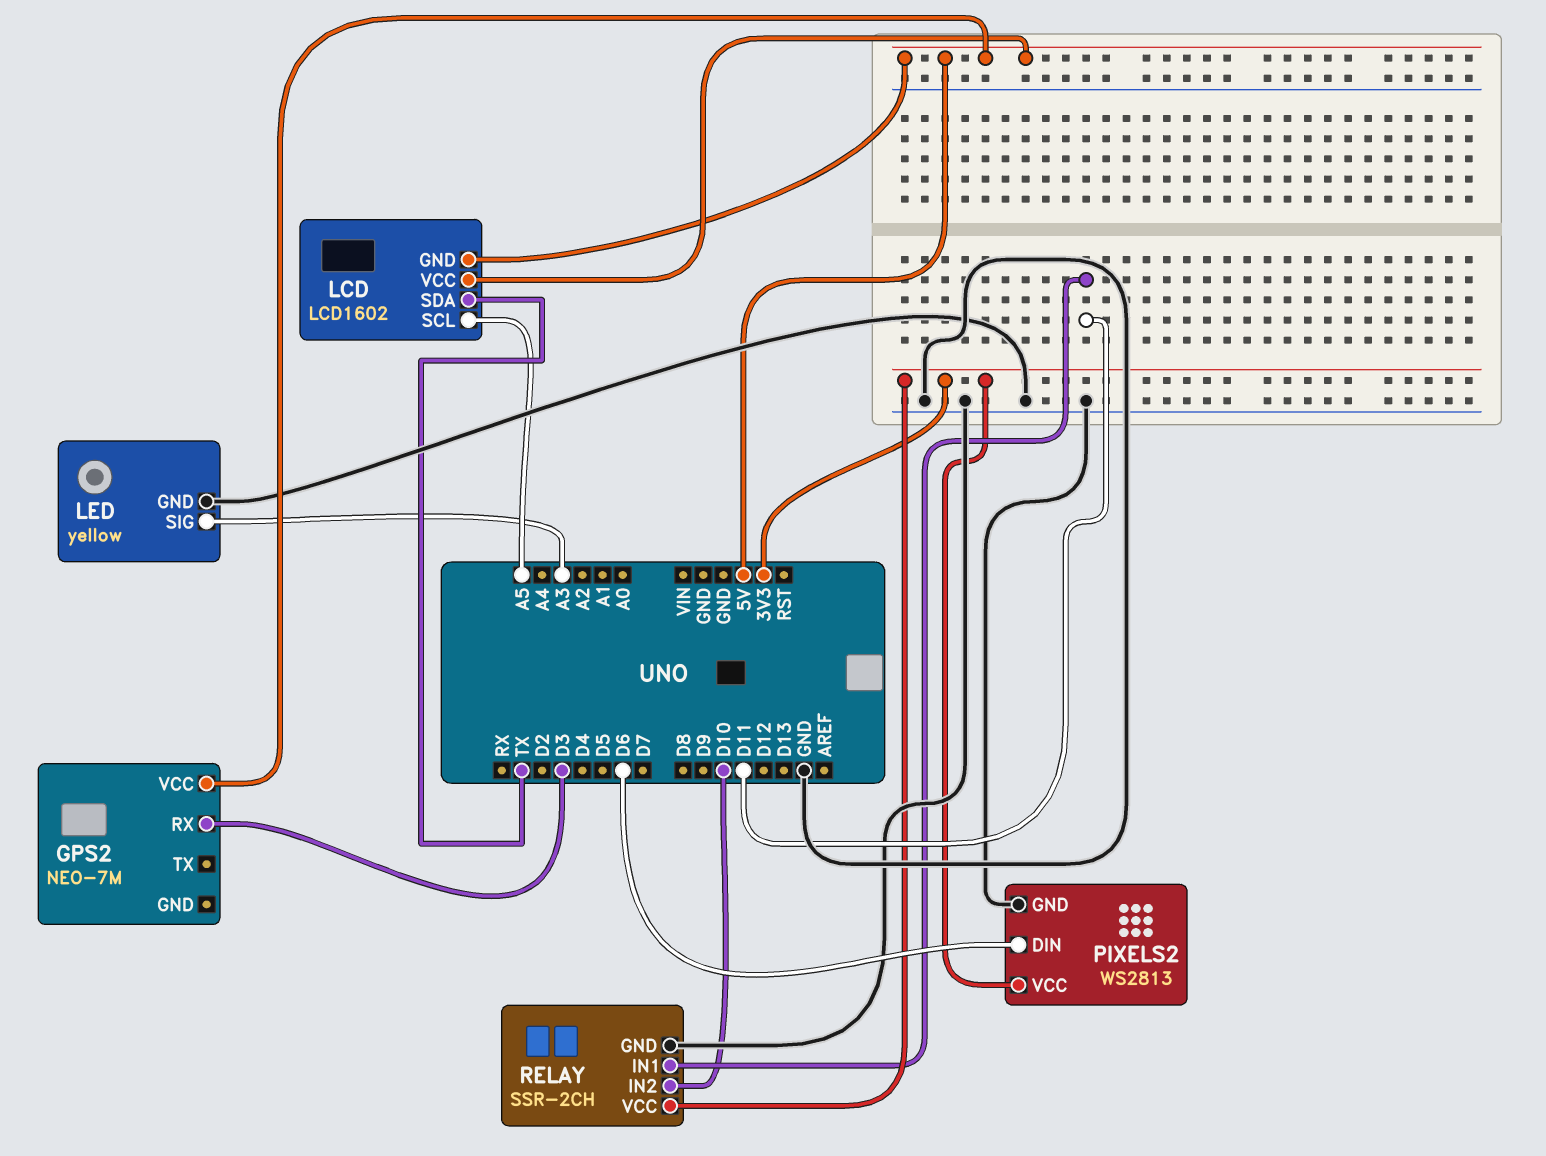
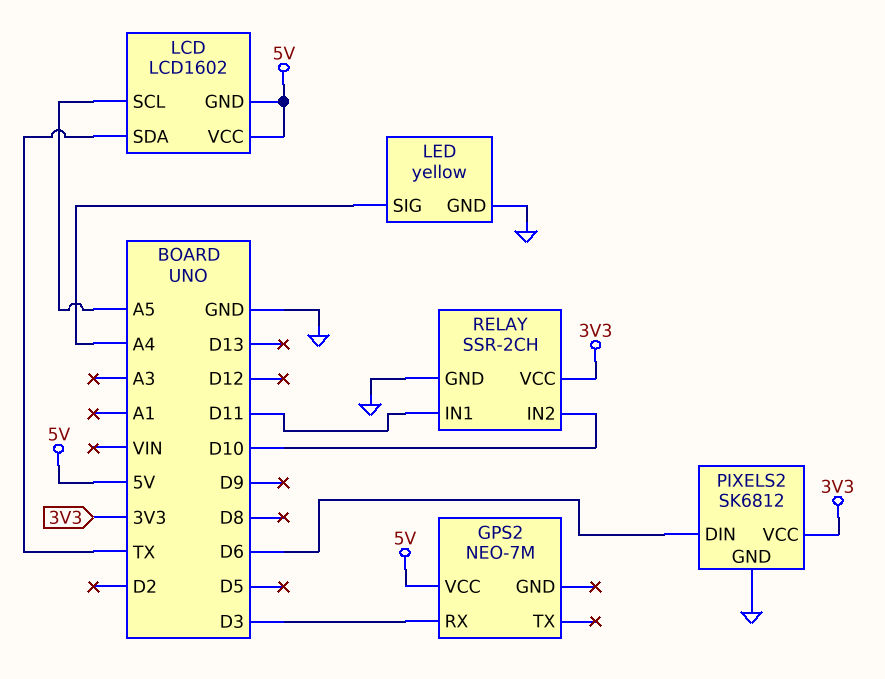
LED pin SIG: A3 -> A4
PIXELS2: WS2813 -> SK6812

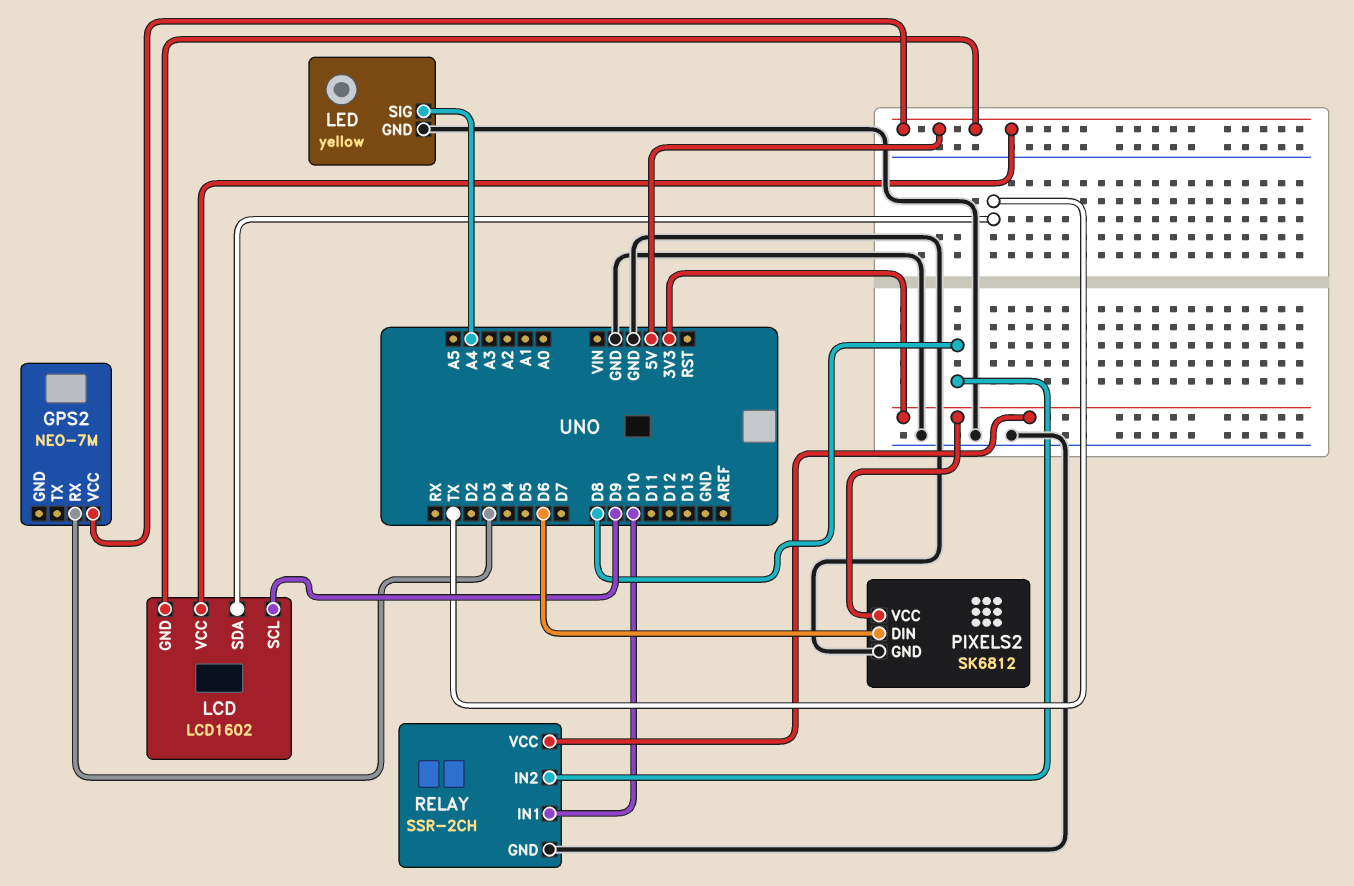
LCD pin SCL: A5 -> D9
RELAY pin IN1: D11 -> D10
RELAY pin IN2: D10 -> D8

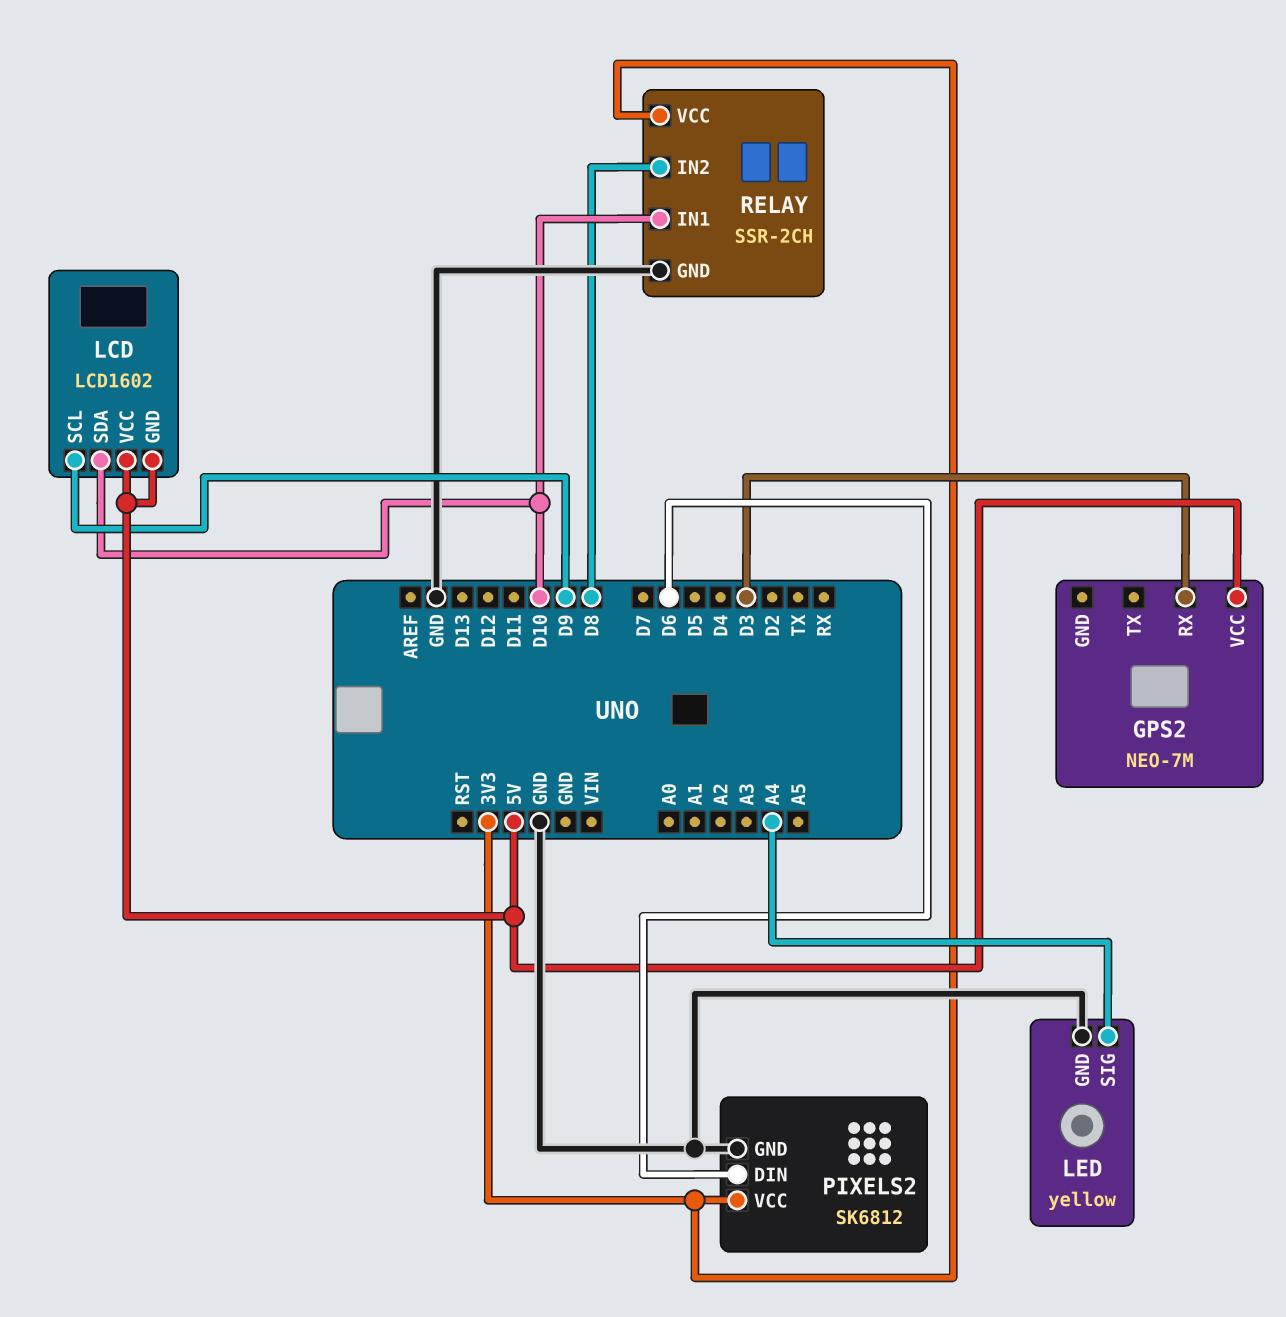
LCD pin SDA: TX -> D10

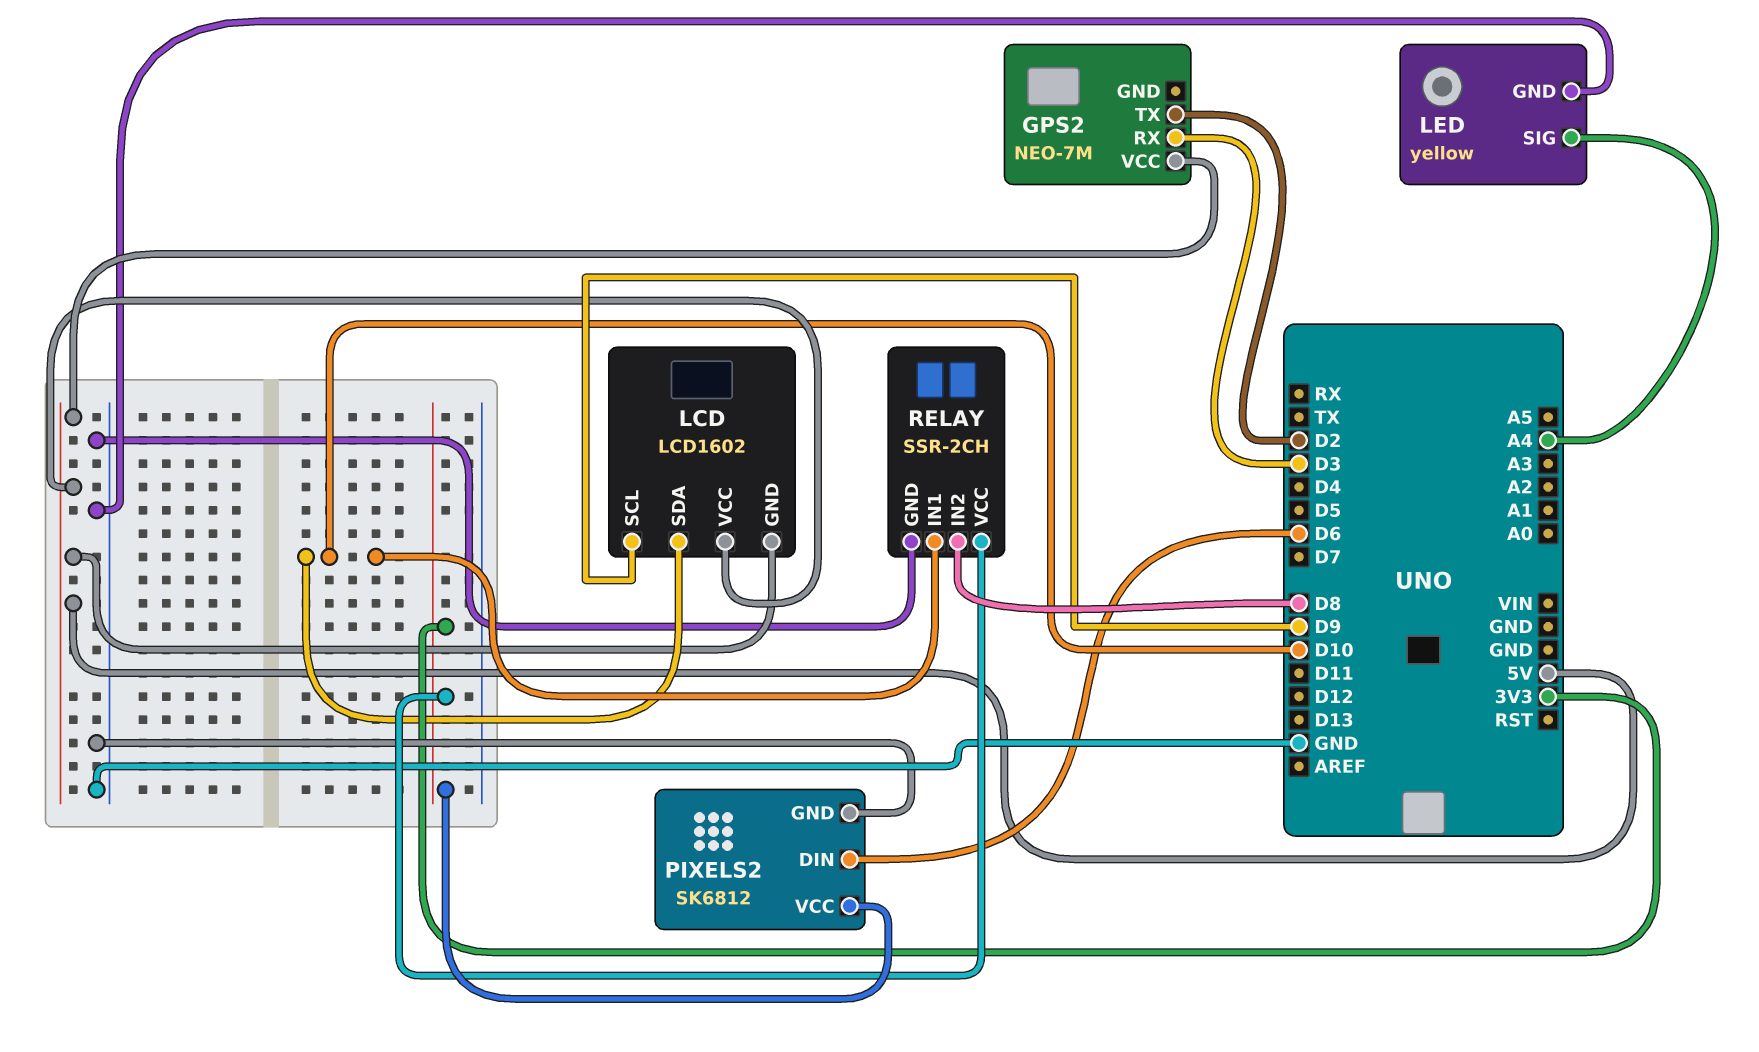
GPS2 pin TX: none -> D2

